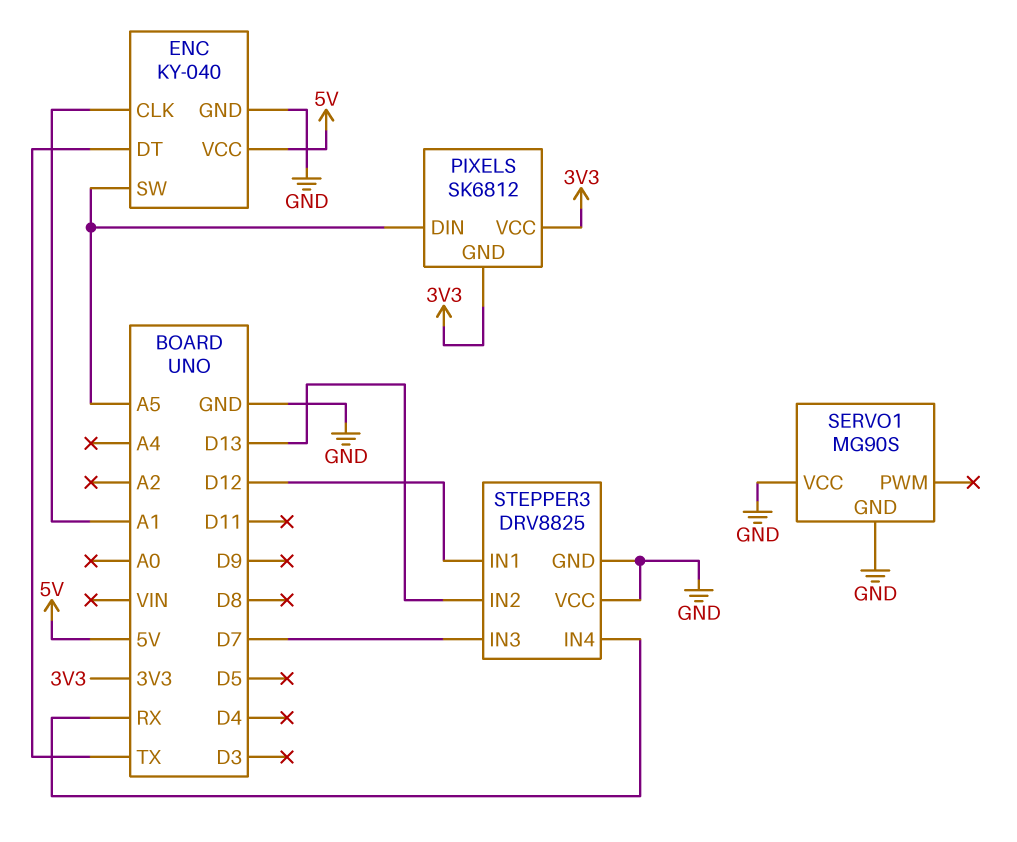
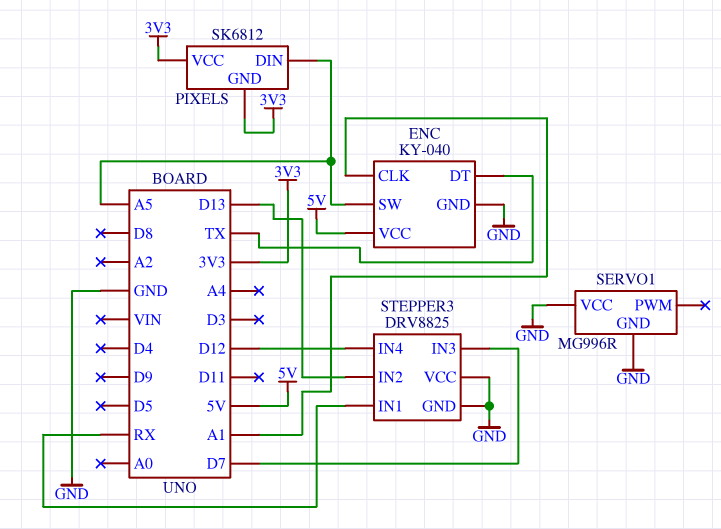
SERVO1: MG90S -> MG996R
STEPPER3 pin IN1: D12 -> RX
STEPPER3 pin IN4: RX -> D12

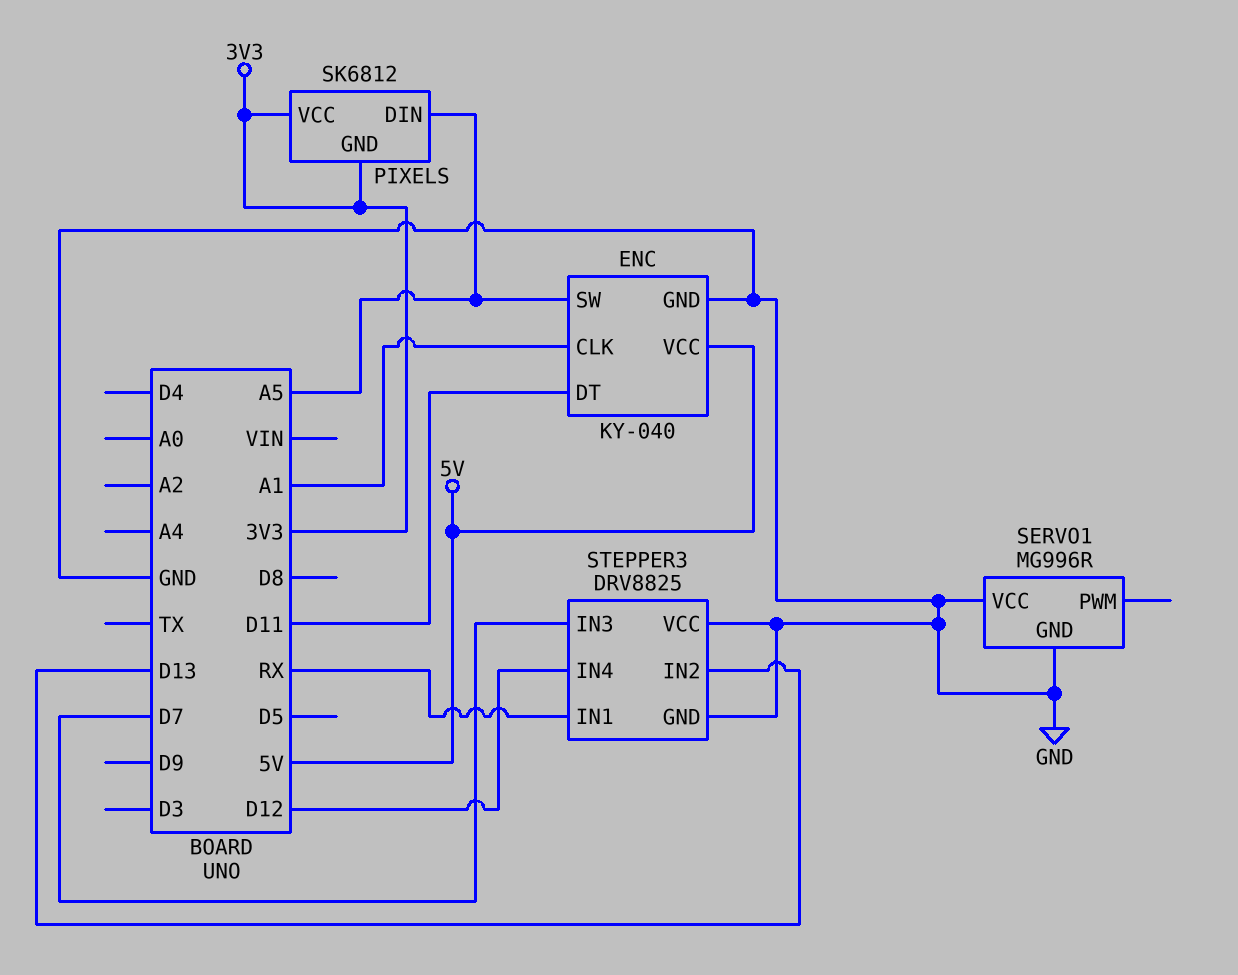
ENC pin DT: TX -> D11

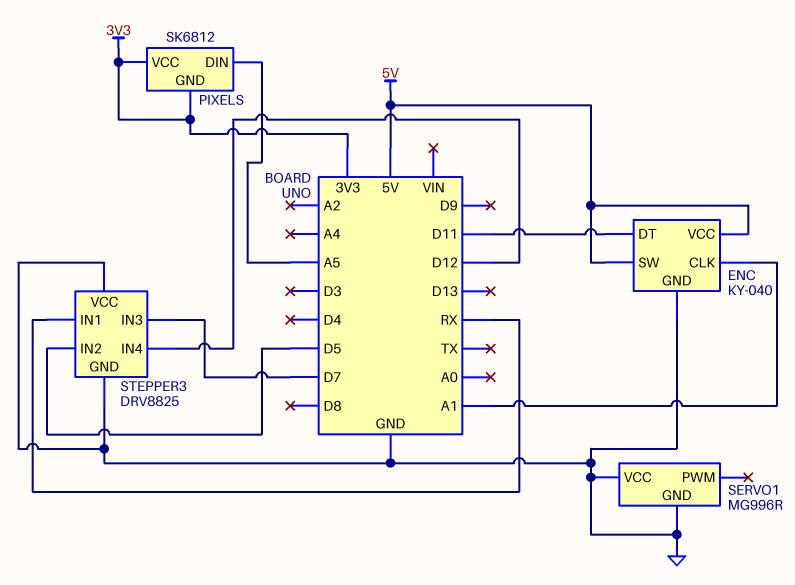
ENC pin SW: A5 -> 5V
STEPPER3 pin IN2: D13 -> D5

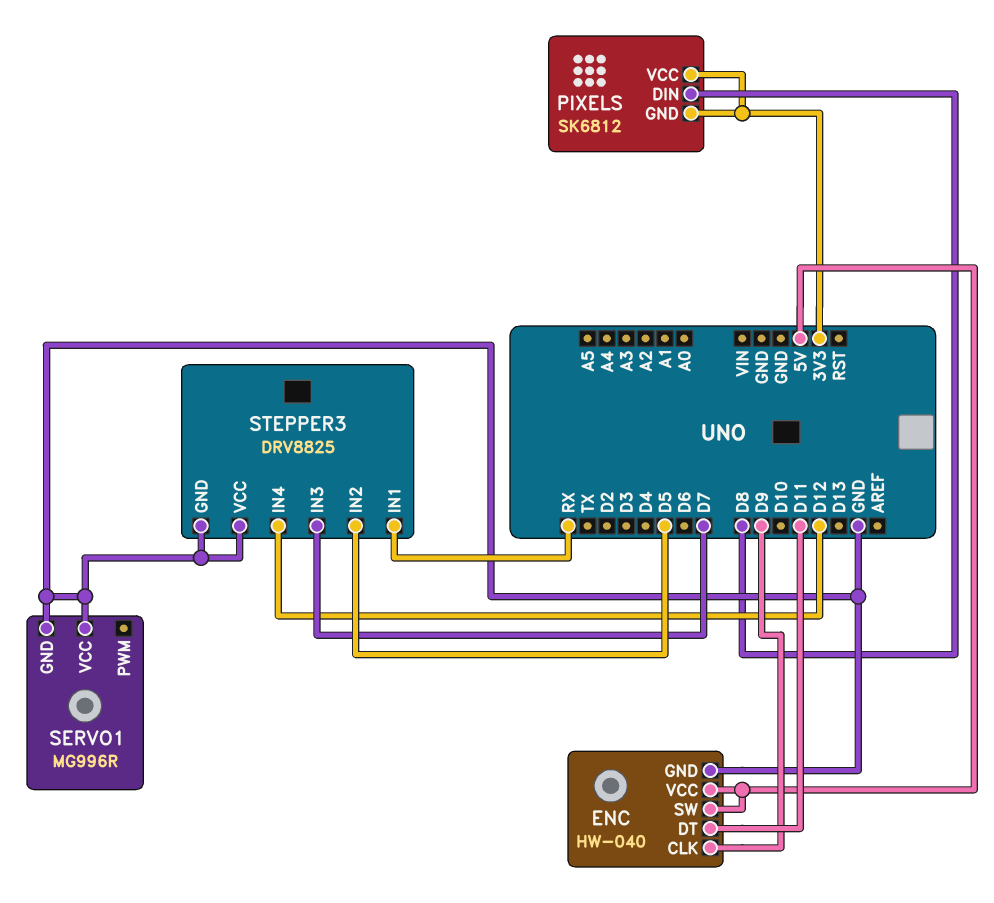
ENC: KY-040 -> HW-040
ENC pin CLK: A1 -> D9
PIXELS pin DIN: A5 -> D8

